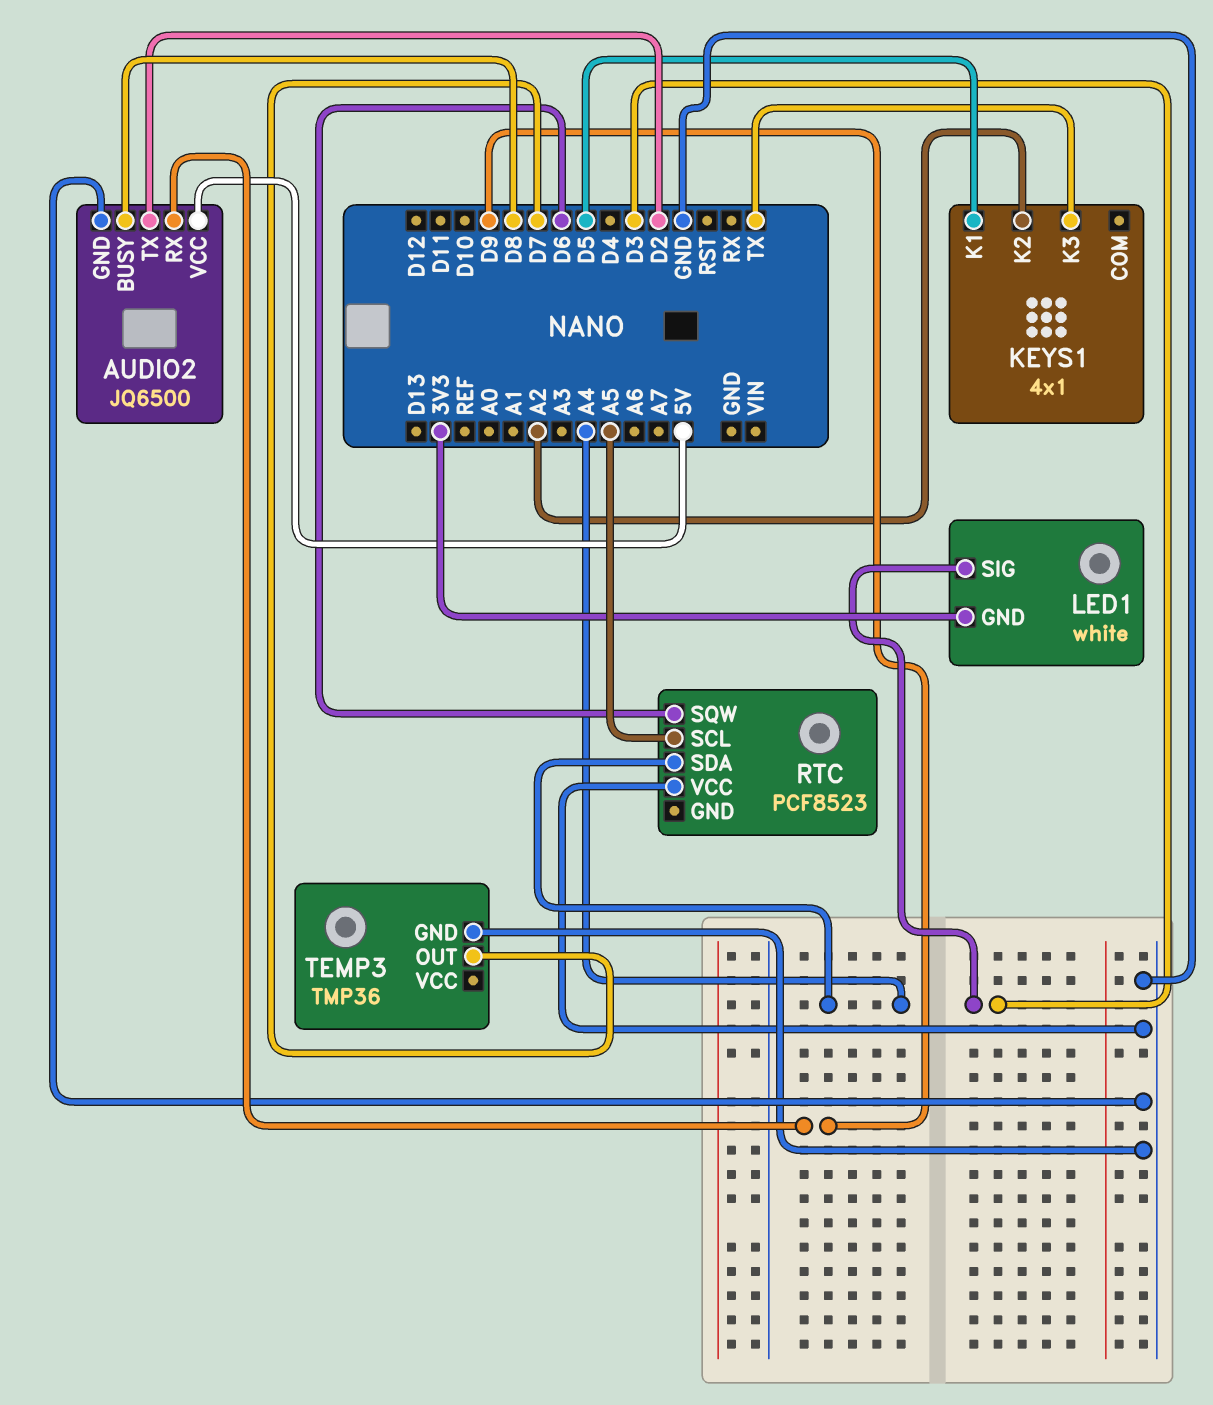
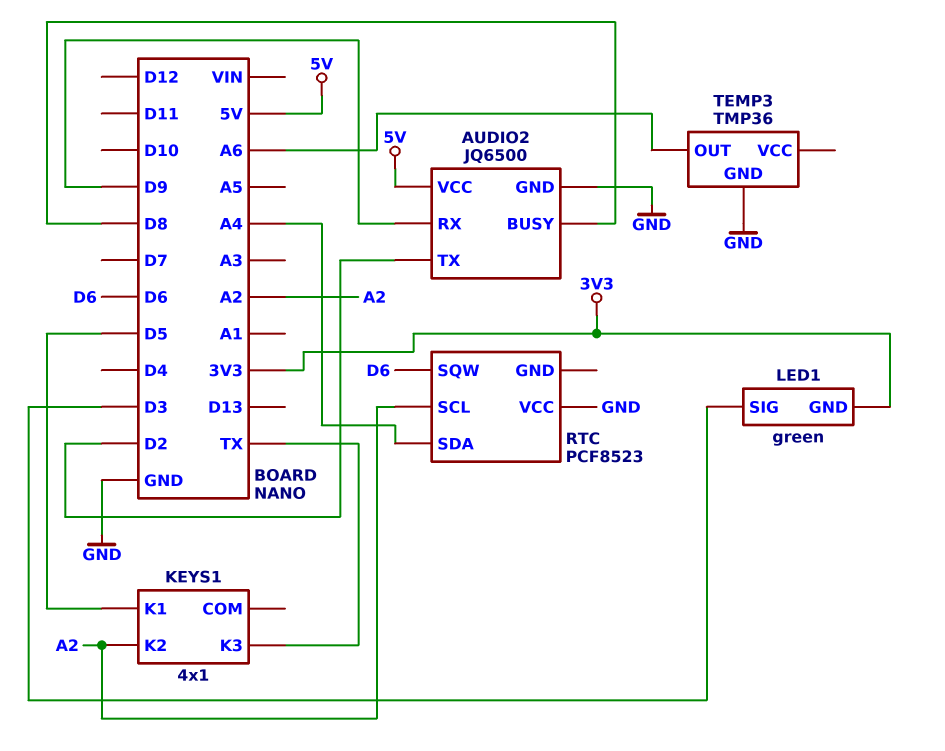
LED1: white -> green
RTC pin SCL: A5 -> A2
TEMP3 pin OUT: D7 -> A6

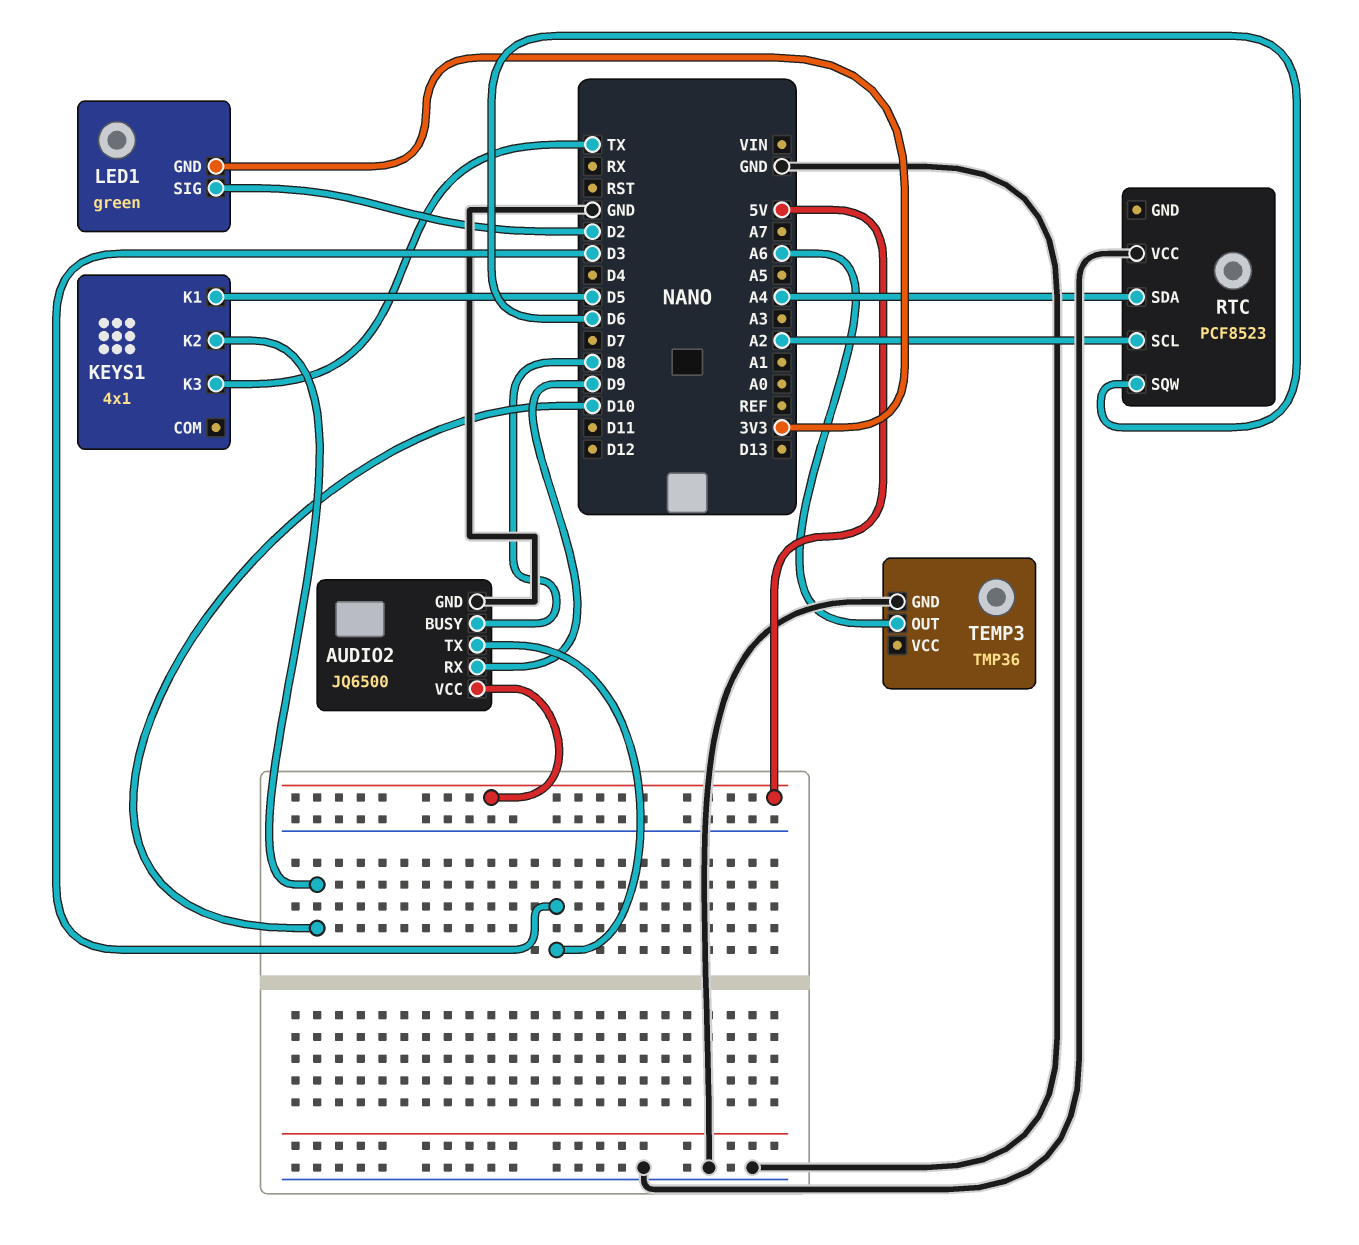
AUDIO2 pin TX: D2 -> D3
KEYS1 pin K2: A2 -> D10
LED1 pin SIG: D3 -> D2

